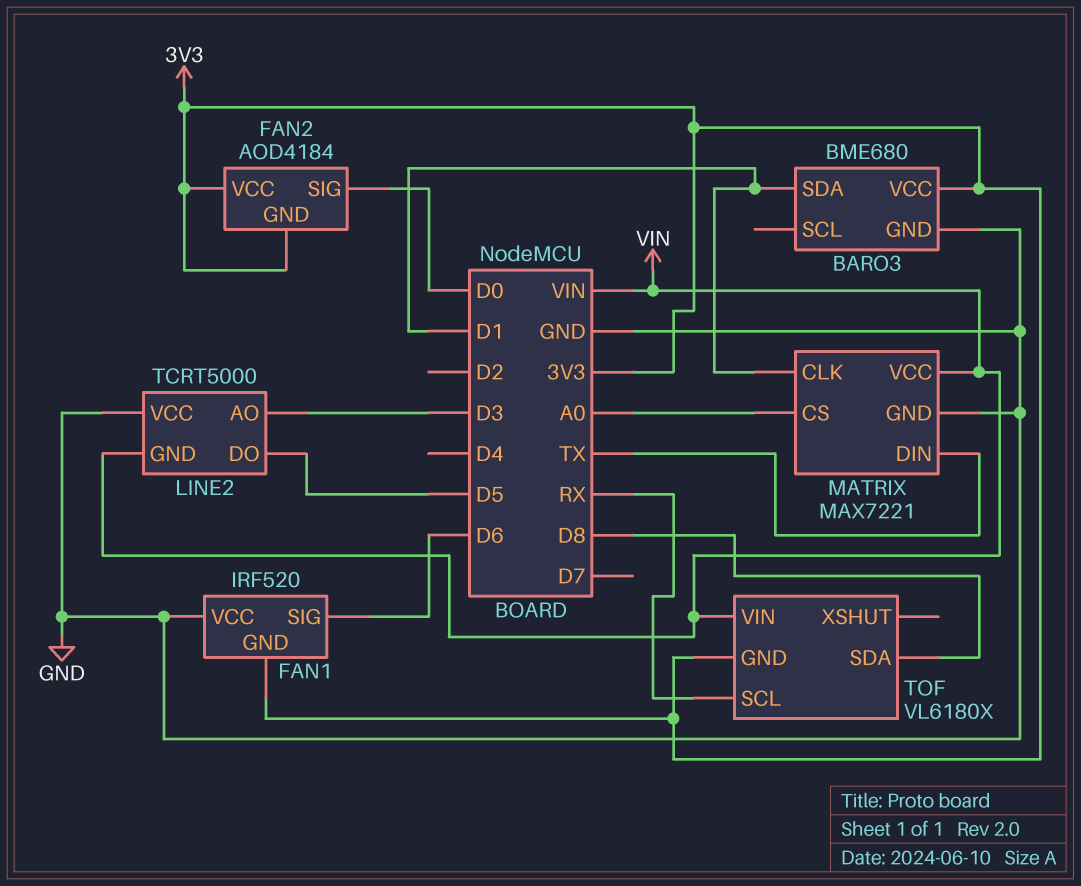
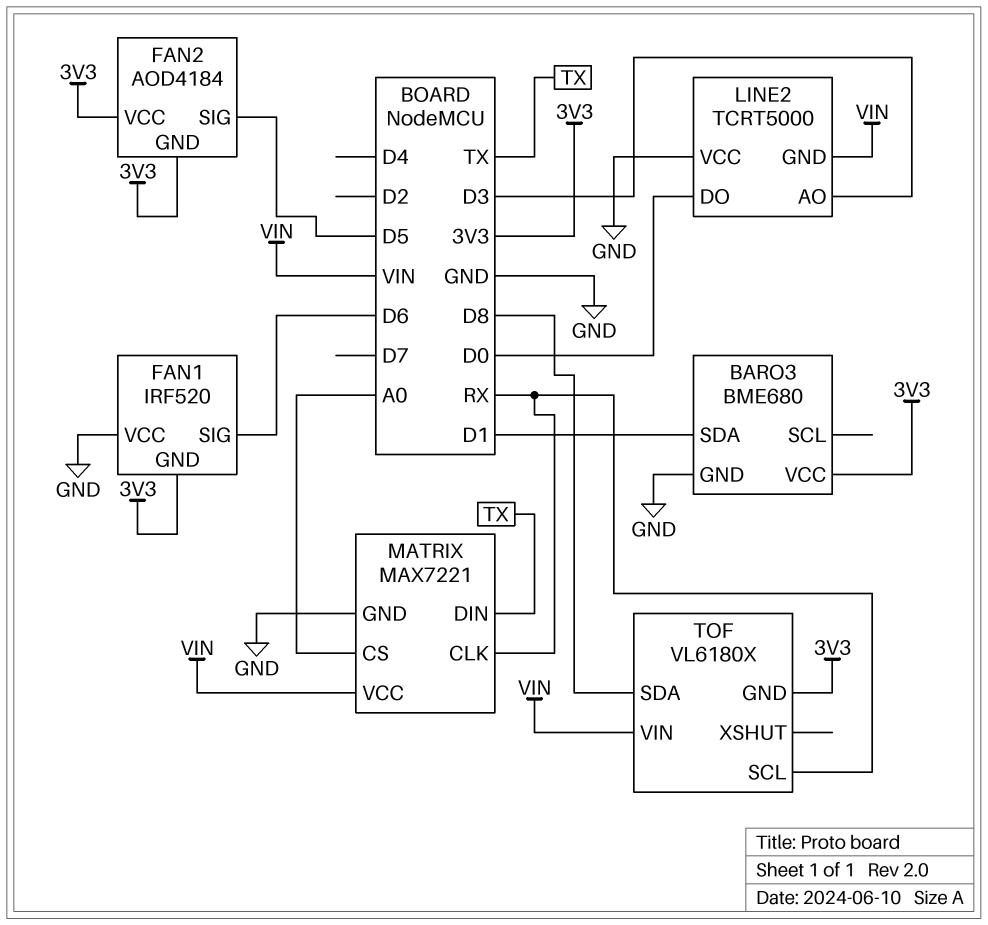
FAN2 pin SIG: D0 -> D5
LINE2 pin DO: D5 -> D0
MATRIX pin CLK: D1 -> RX

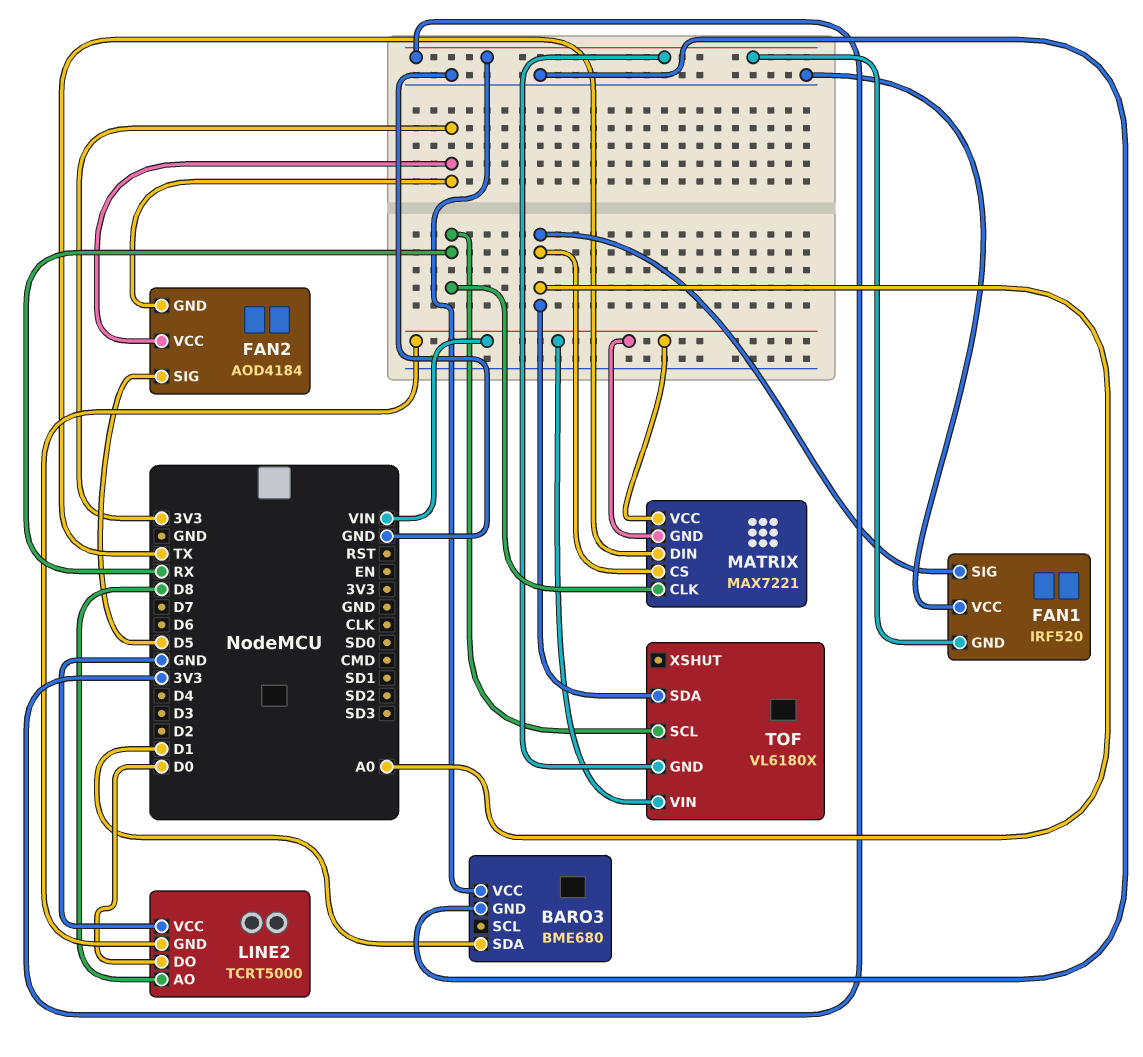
FAN1 pin SIG: D6 -> A0
LINE2 pin AO: D3 -> D8
MATRIX pin GND: GND -> VIN
TOF pin SDA: D8 -> A0

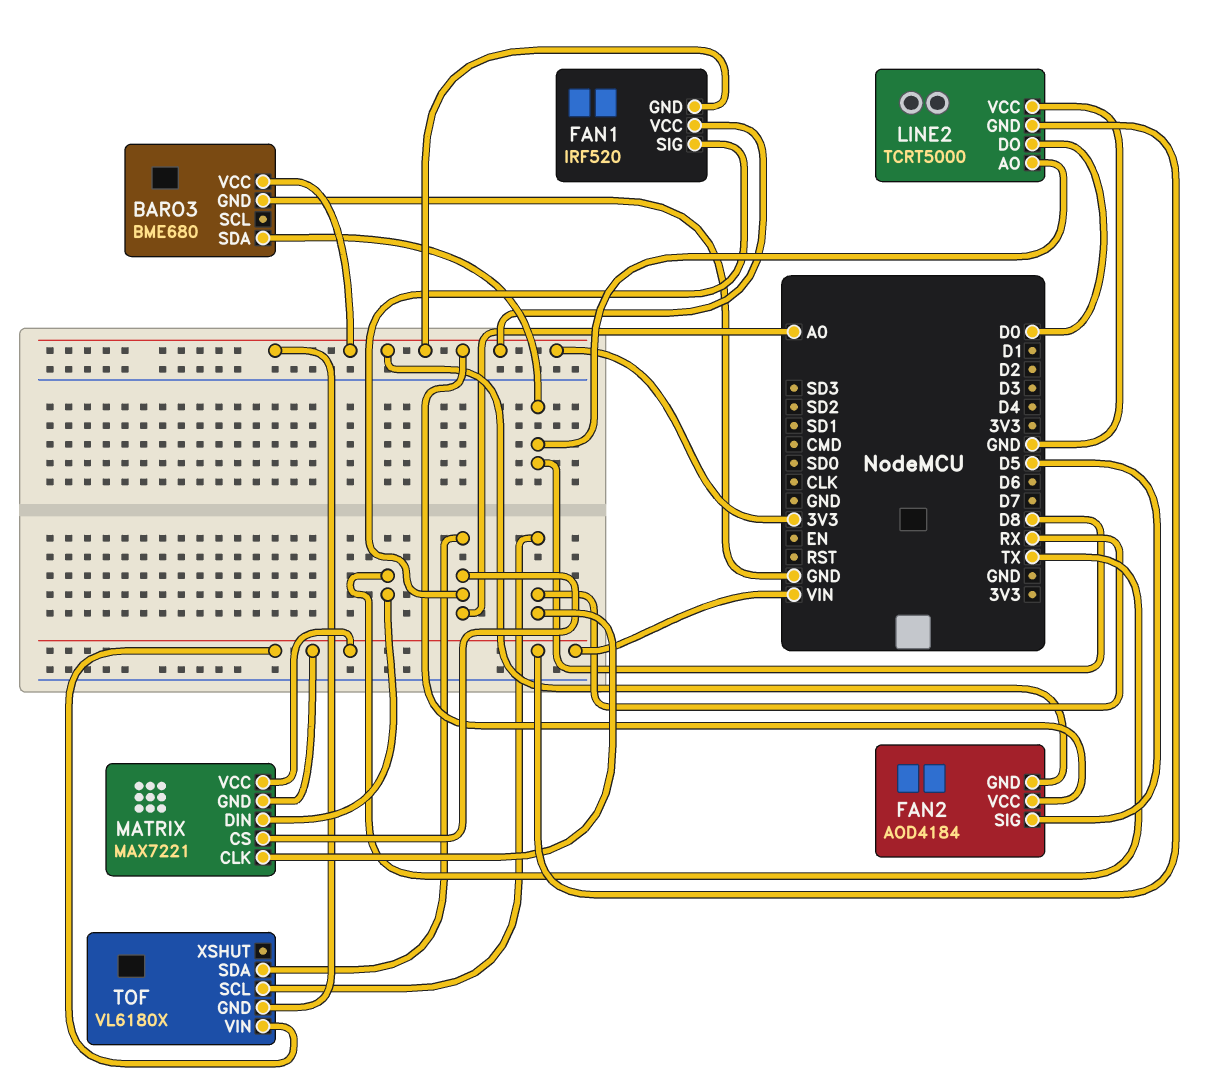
BARO3 pin SDA: D1 -> D8
FAN1 pin VCC: GND -> 3V3

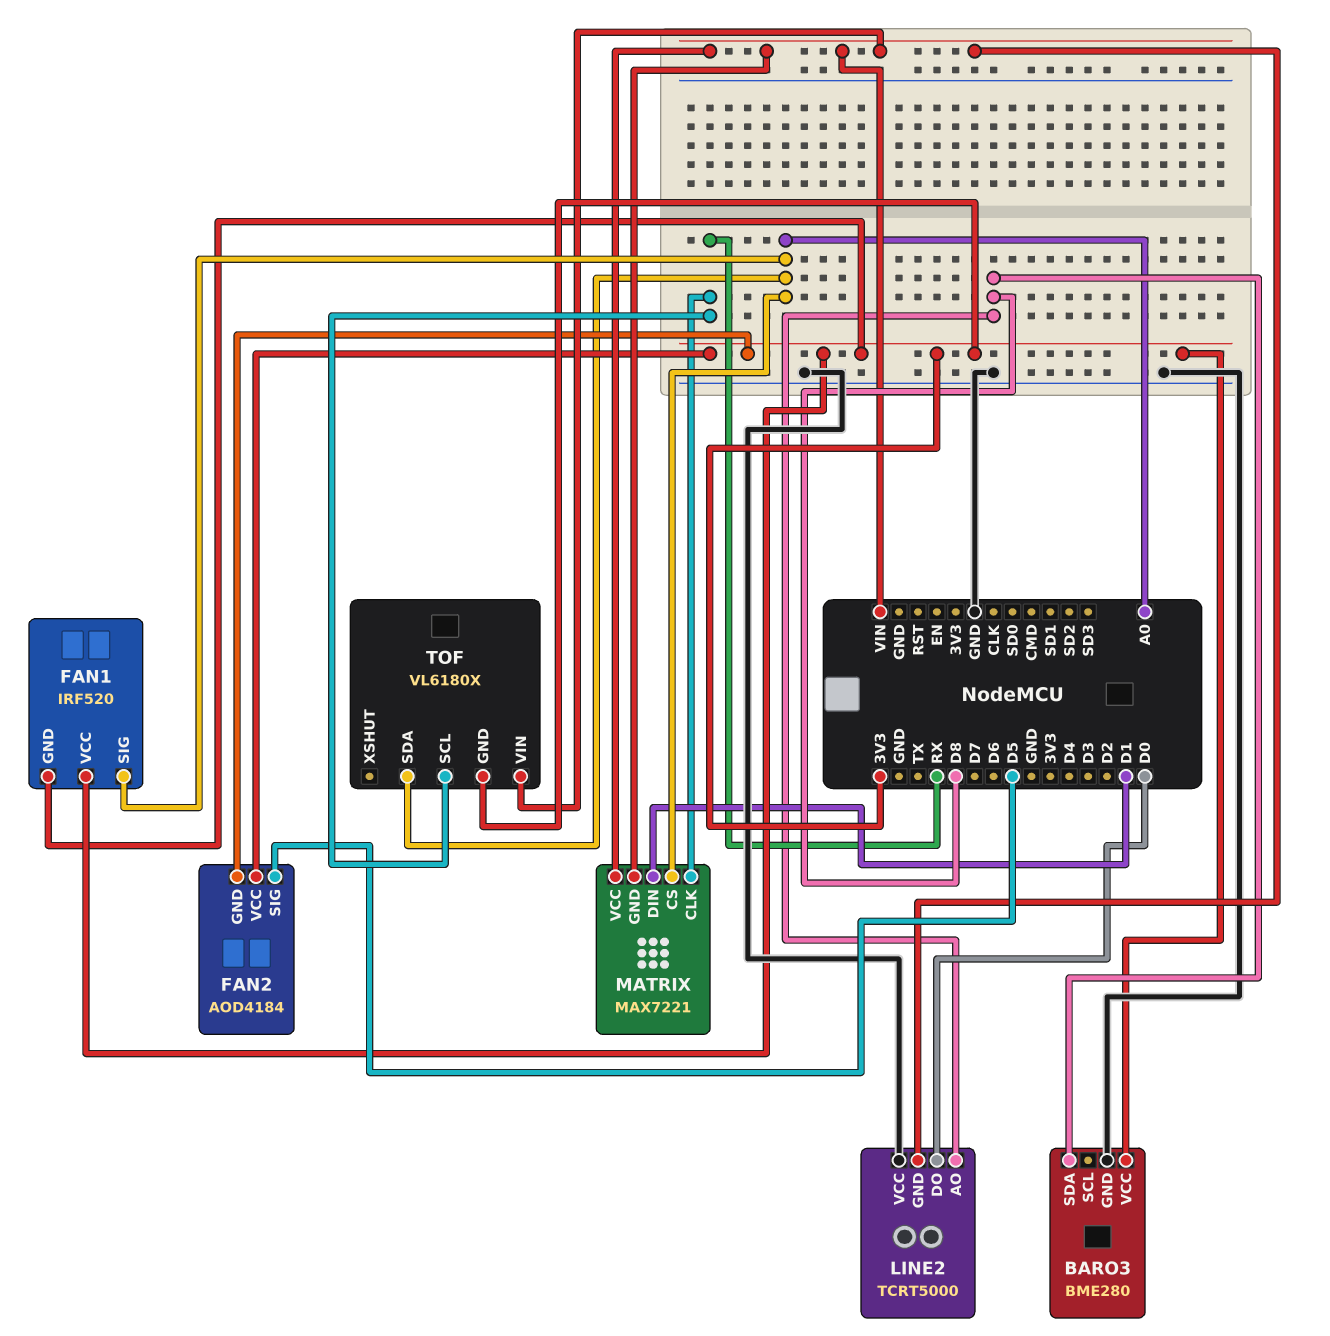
BARO3: BME680 -> BME280
MATRIX pin DIN: TX -> D1

